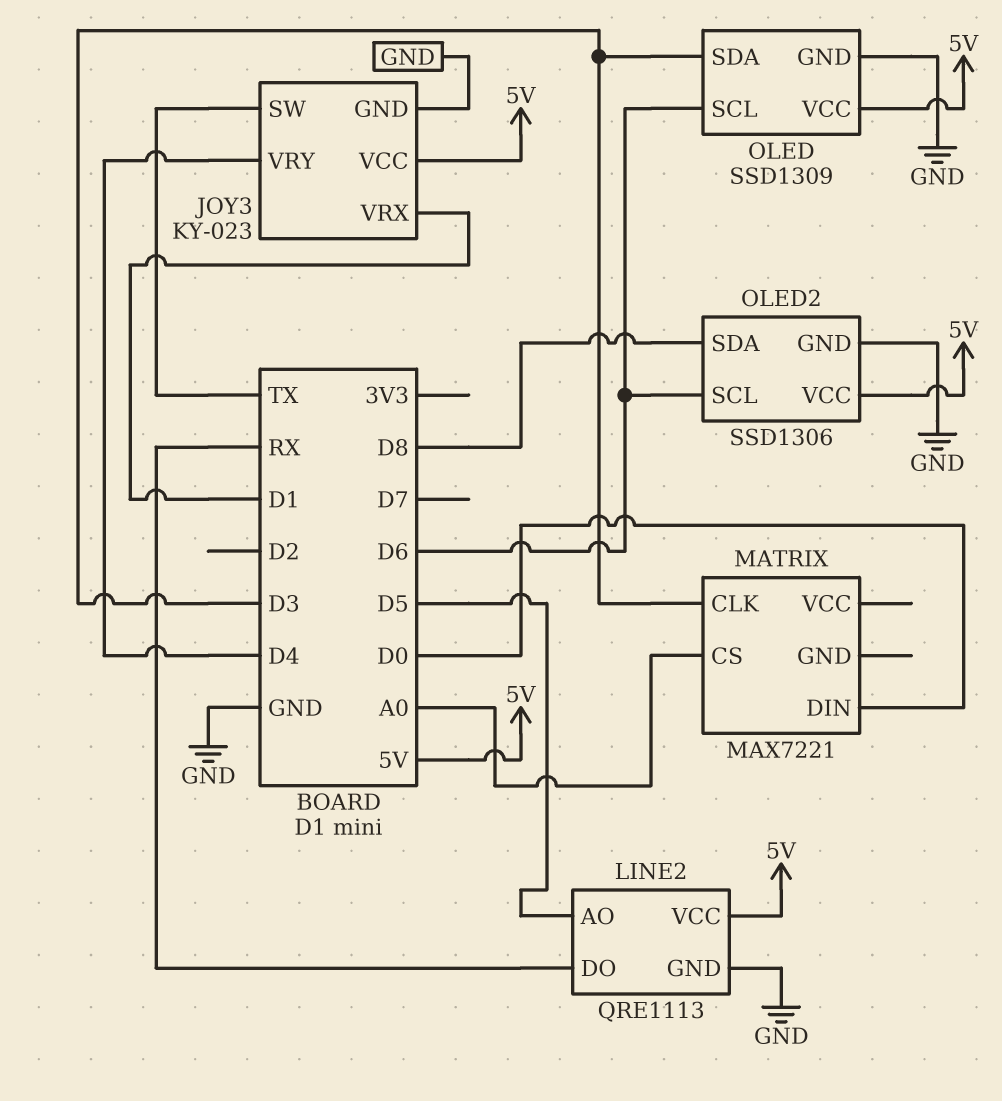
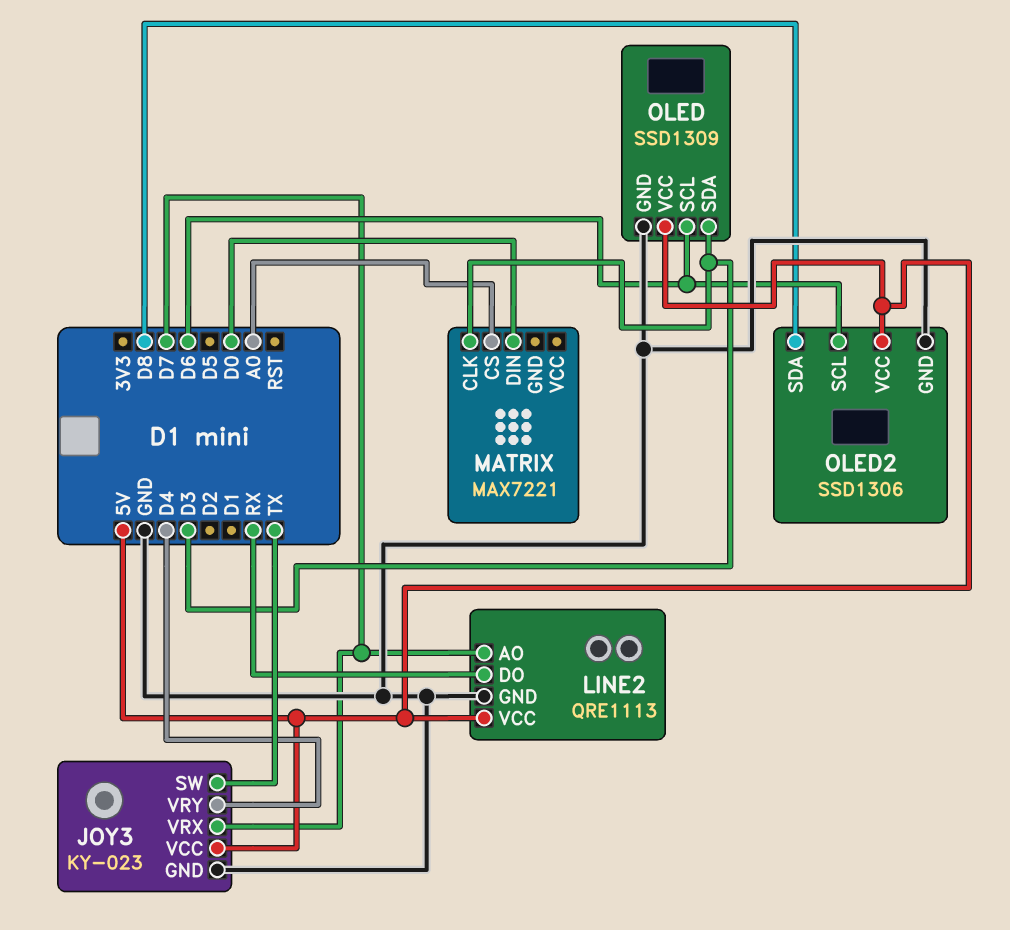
JOY3 pin VRX: D1 -> D7
LINE2 pin AO: D5 -> D7

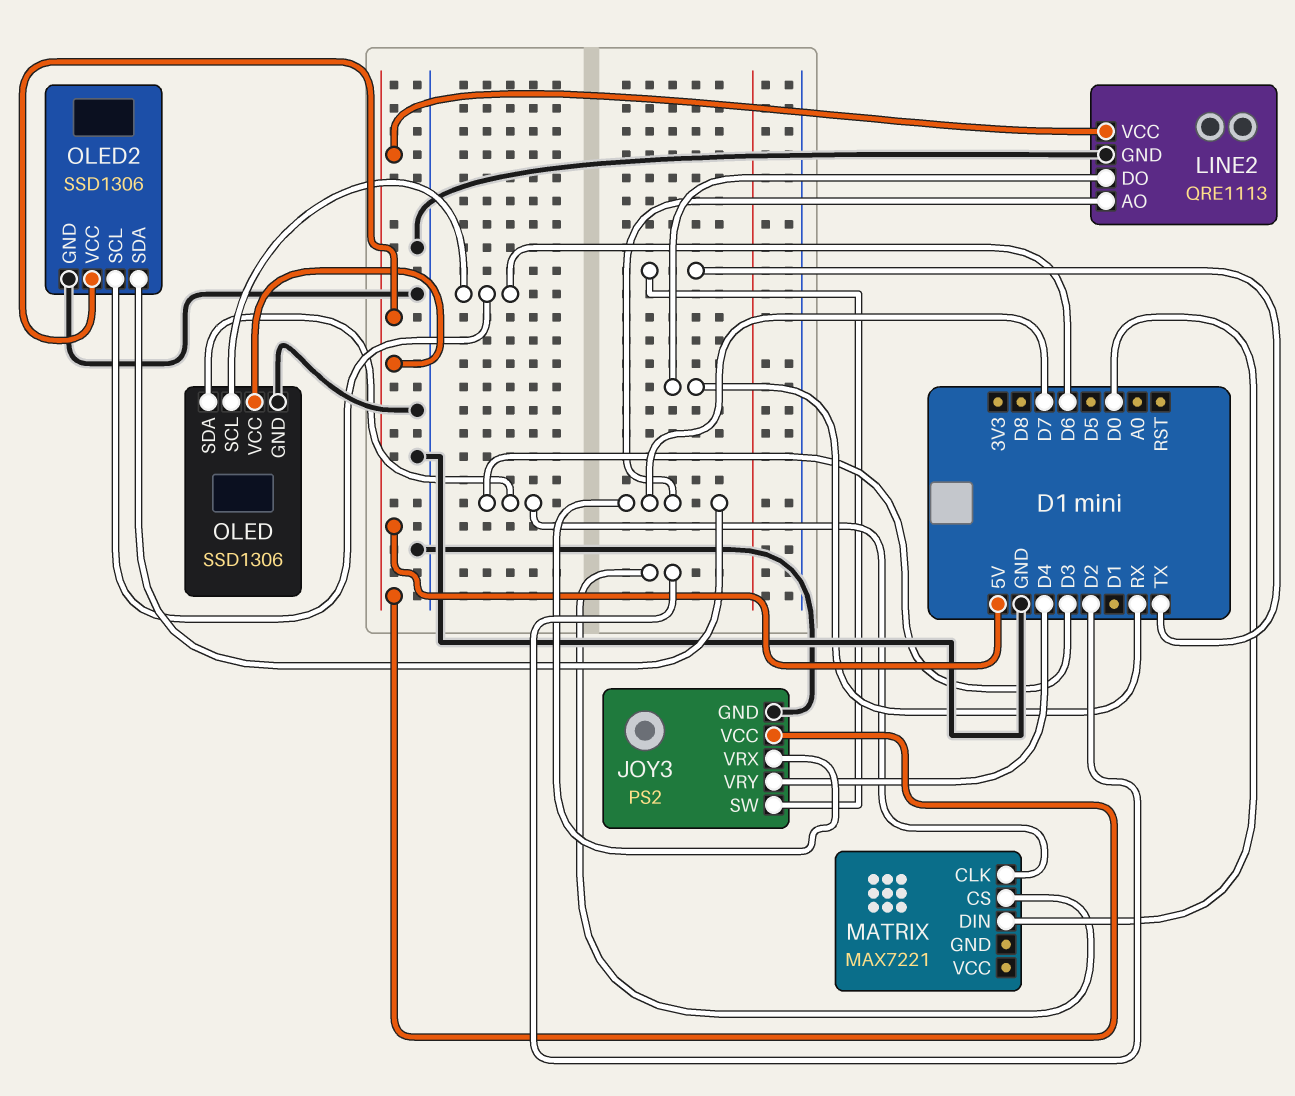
JOY3: KY-023 -> PS2
MATRIX pin CS: A0 -> D2
OLED: SSD1309 -> SSD1306
OLED2 pin SDA: D8 -> D7

